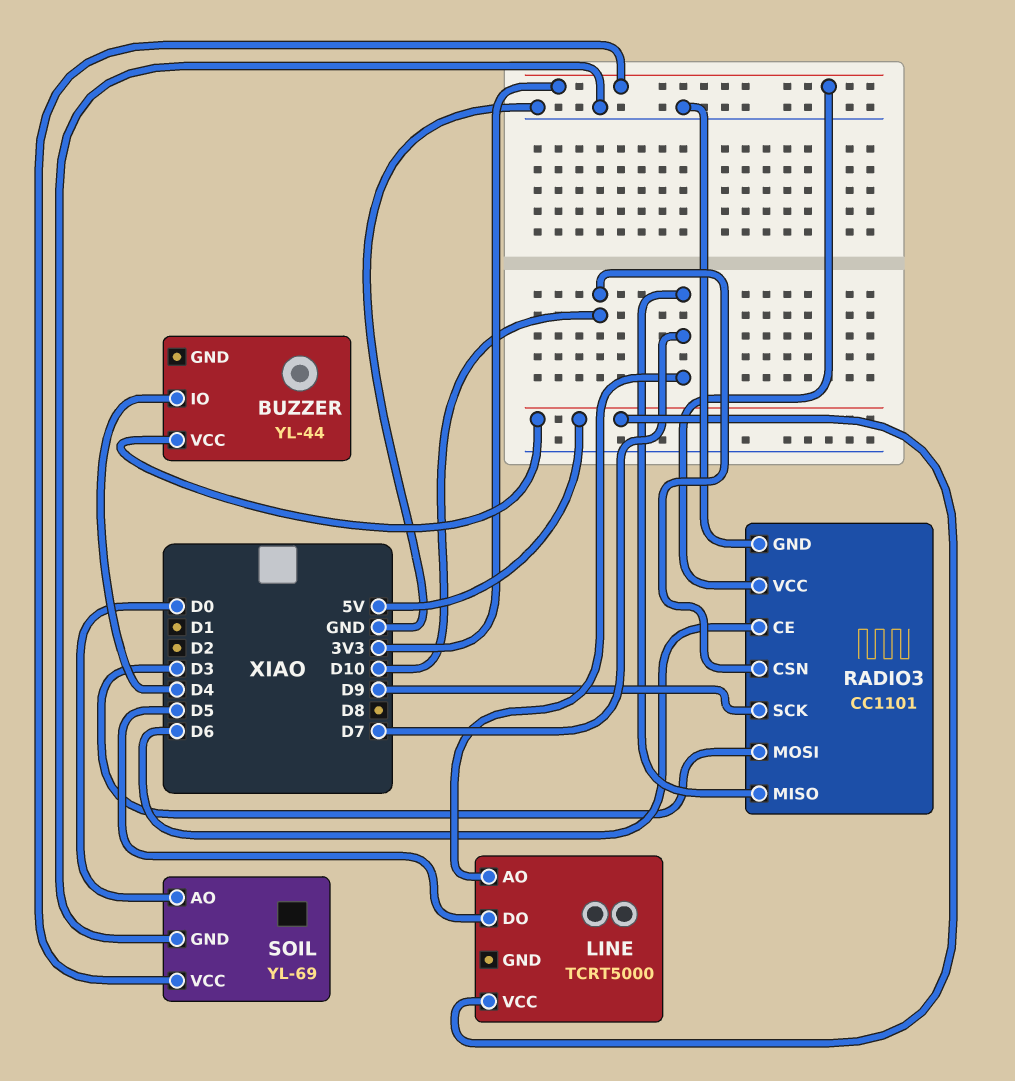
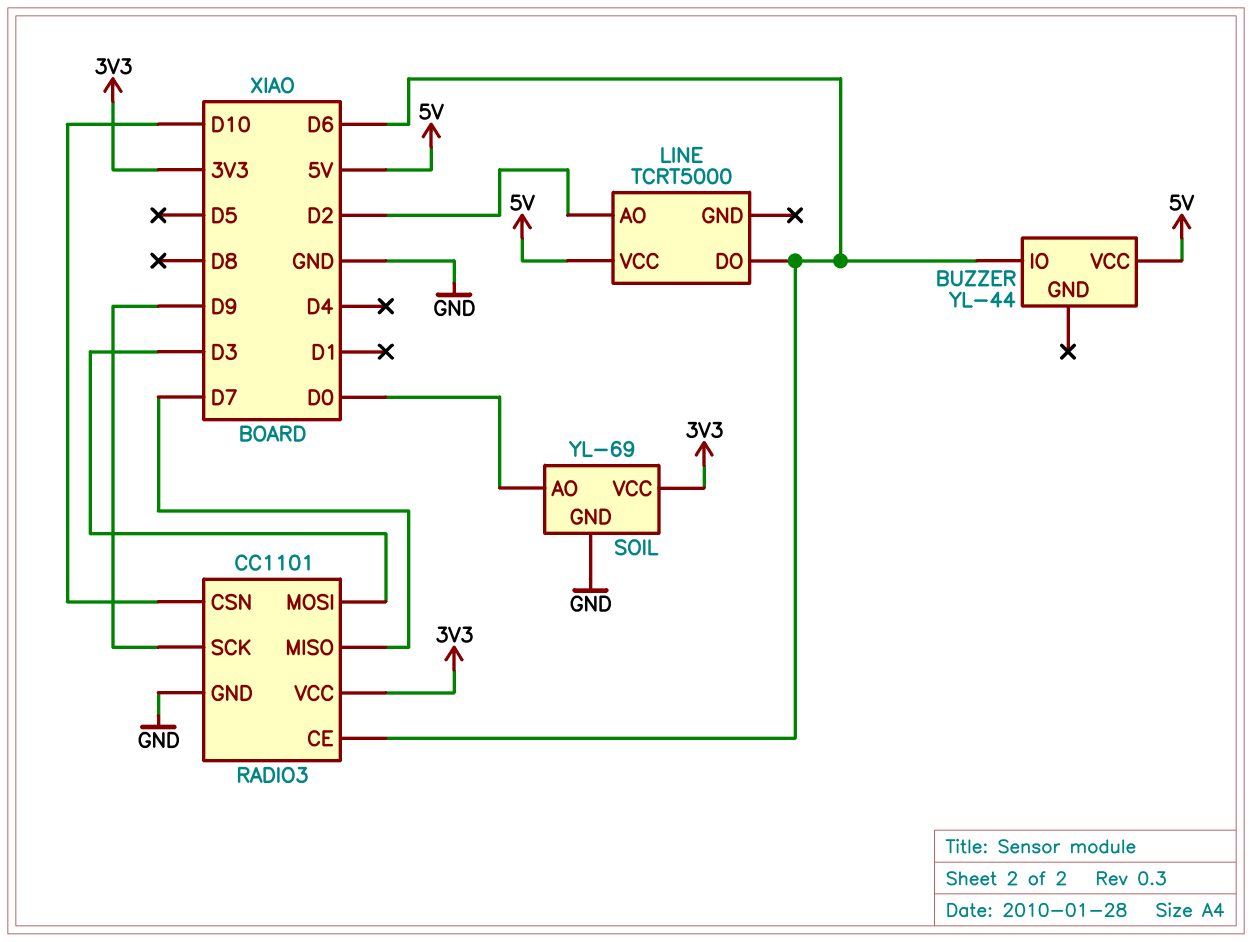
BUZZER pin IO: D4 -> D6
LINE pin AO: D7 -> D2
LINE pin DO: D5 -> D6

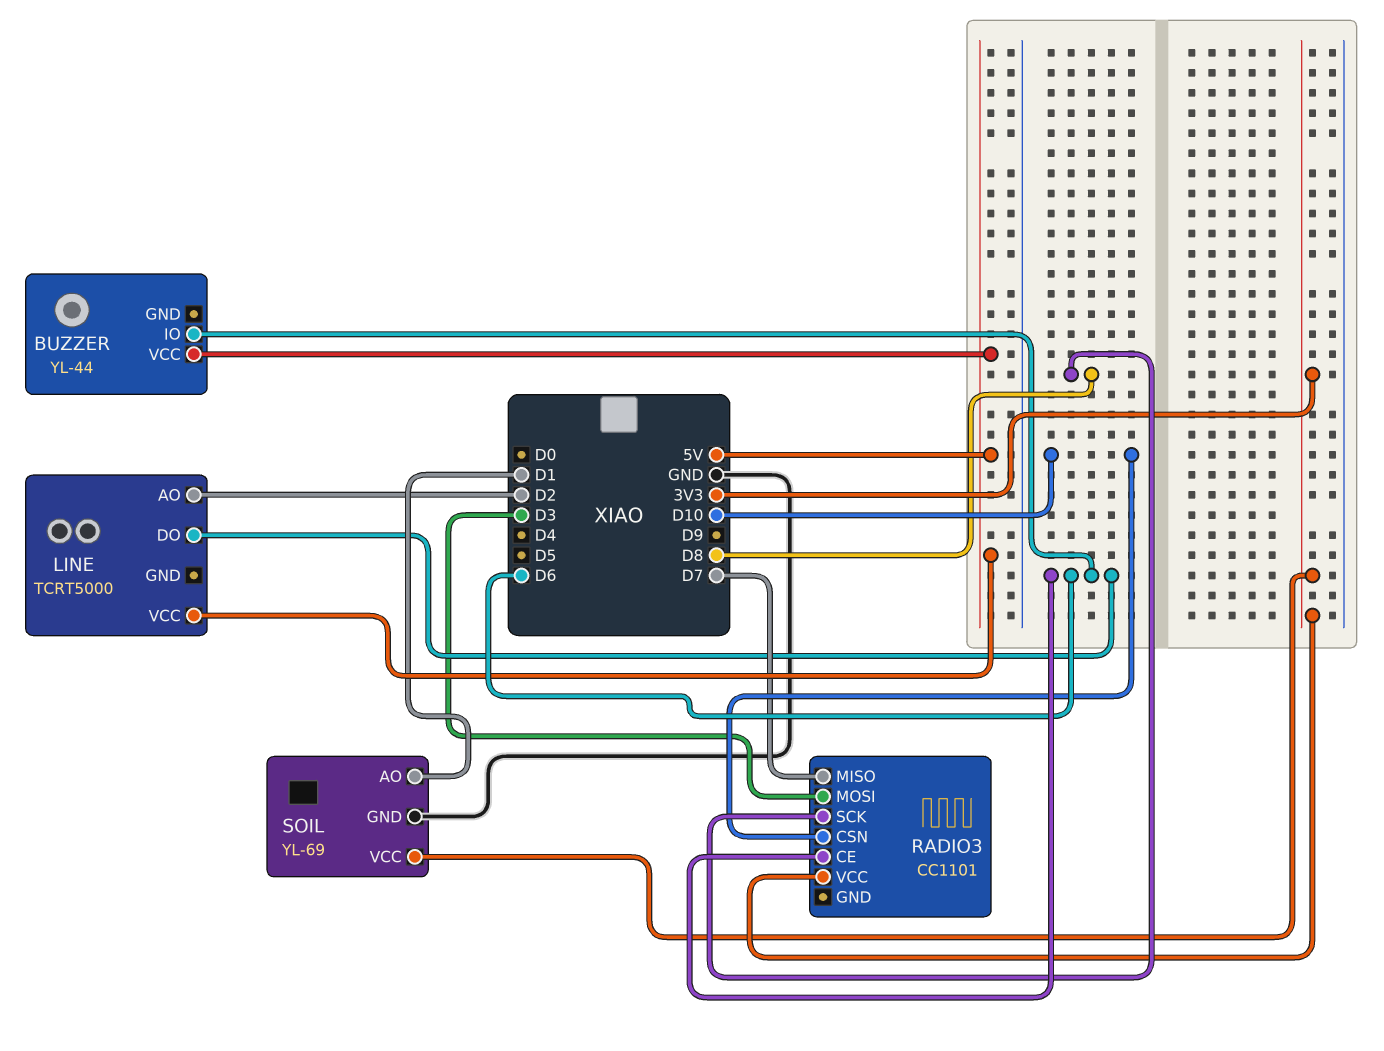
RADIO3 pin GND: GND -> none
RADIO3 pin SCK: D9 -> D8
SOIL pin AO: D0 -> D1

